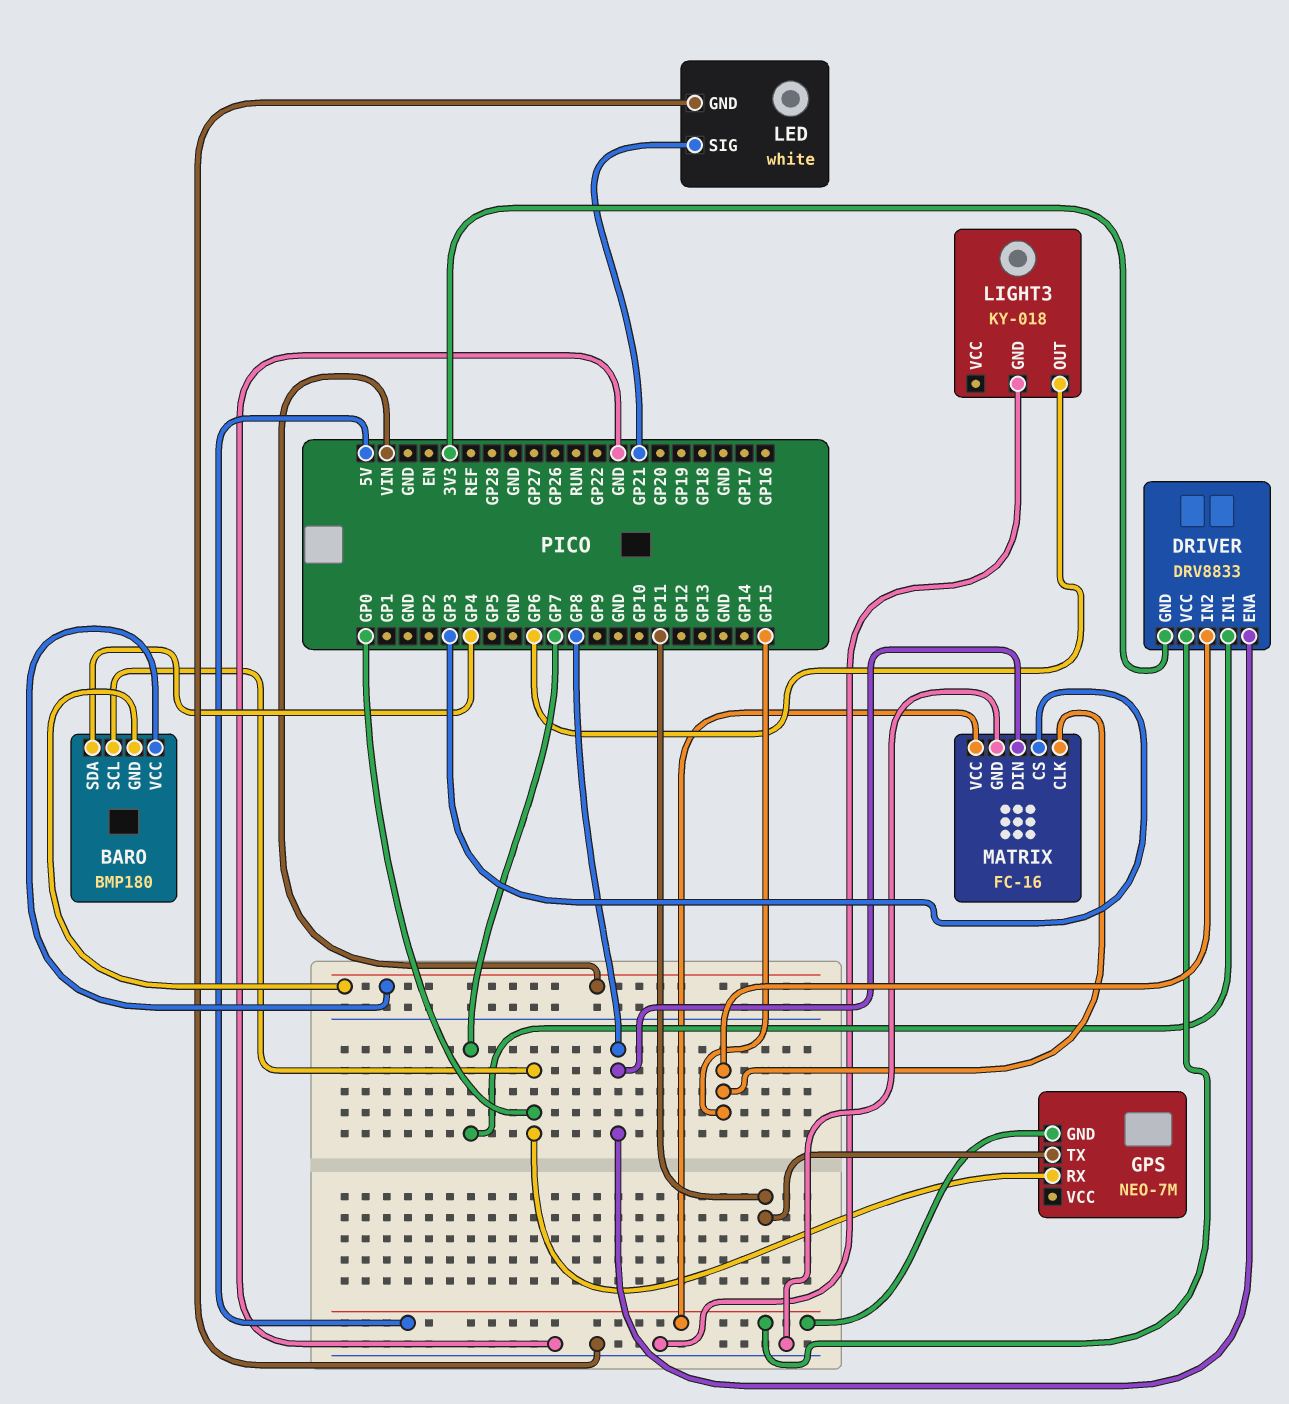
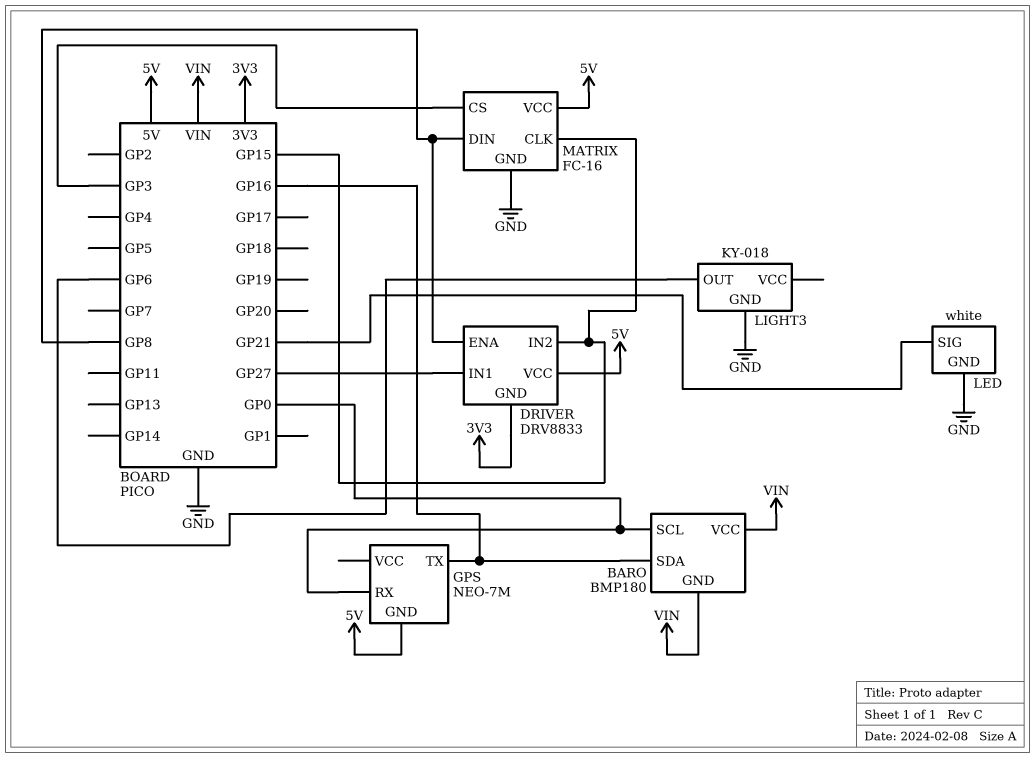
BARO pin SDA: GP4 -> GP16
DRIVER pin IN1: GP7 -> GP27
GPS pin TX: GP11 -> GP16

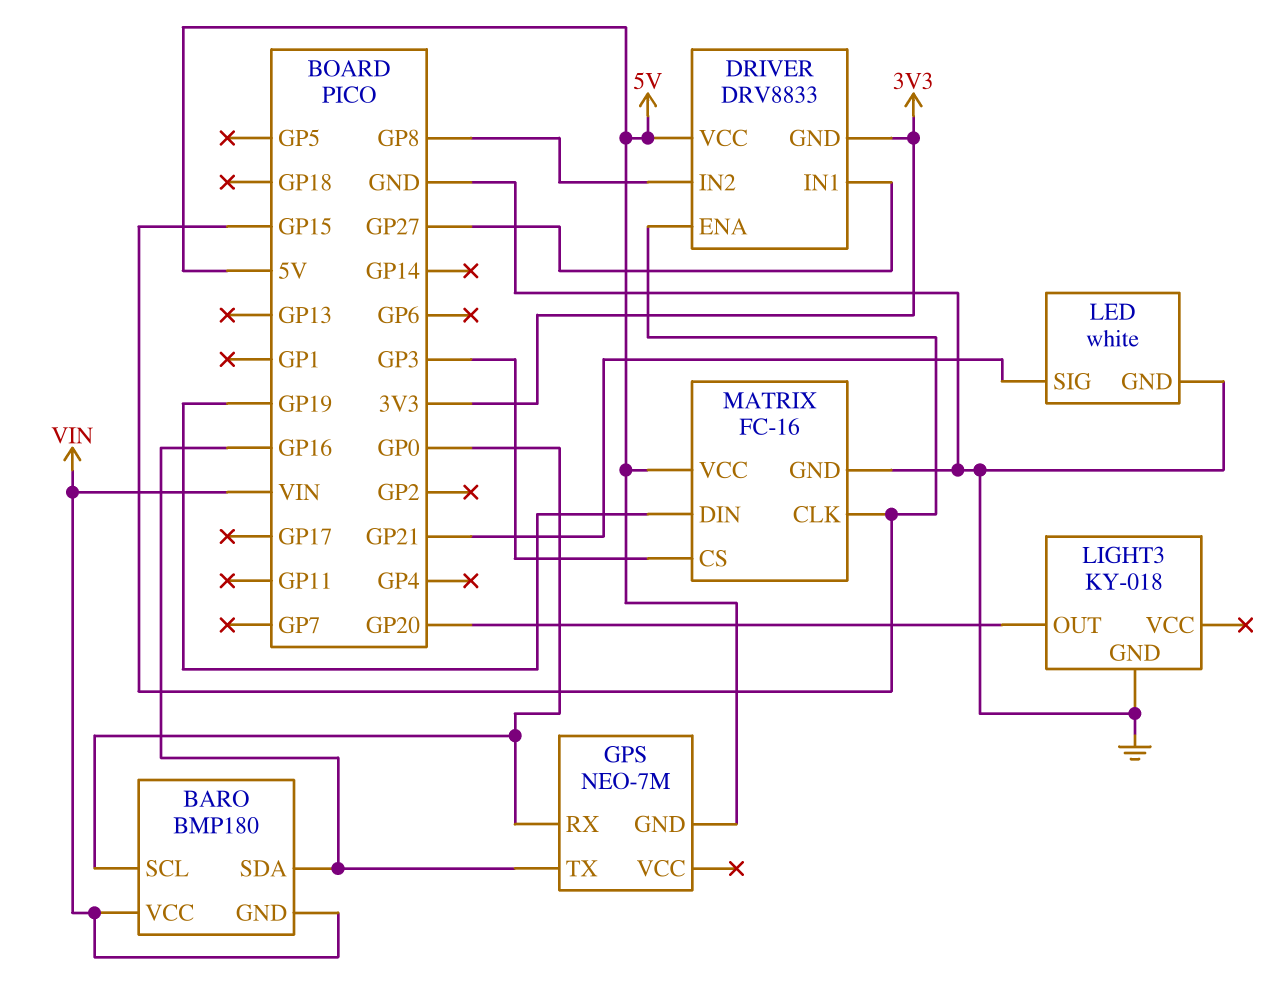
DRIVER pin ENA: GP8 -> GP15
DRIVER pin IN2: GP15 -> GP8
LIGHT3 pin OUT: GP6 -> GP20
MATRIX pin DIN: GP8 -> GP19

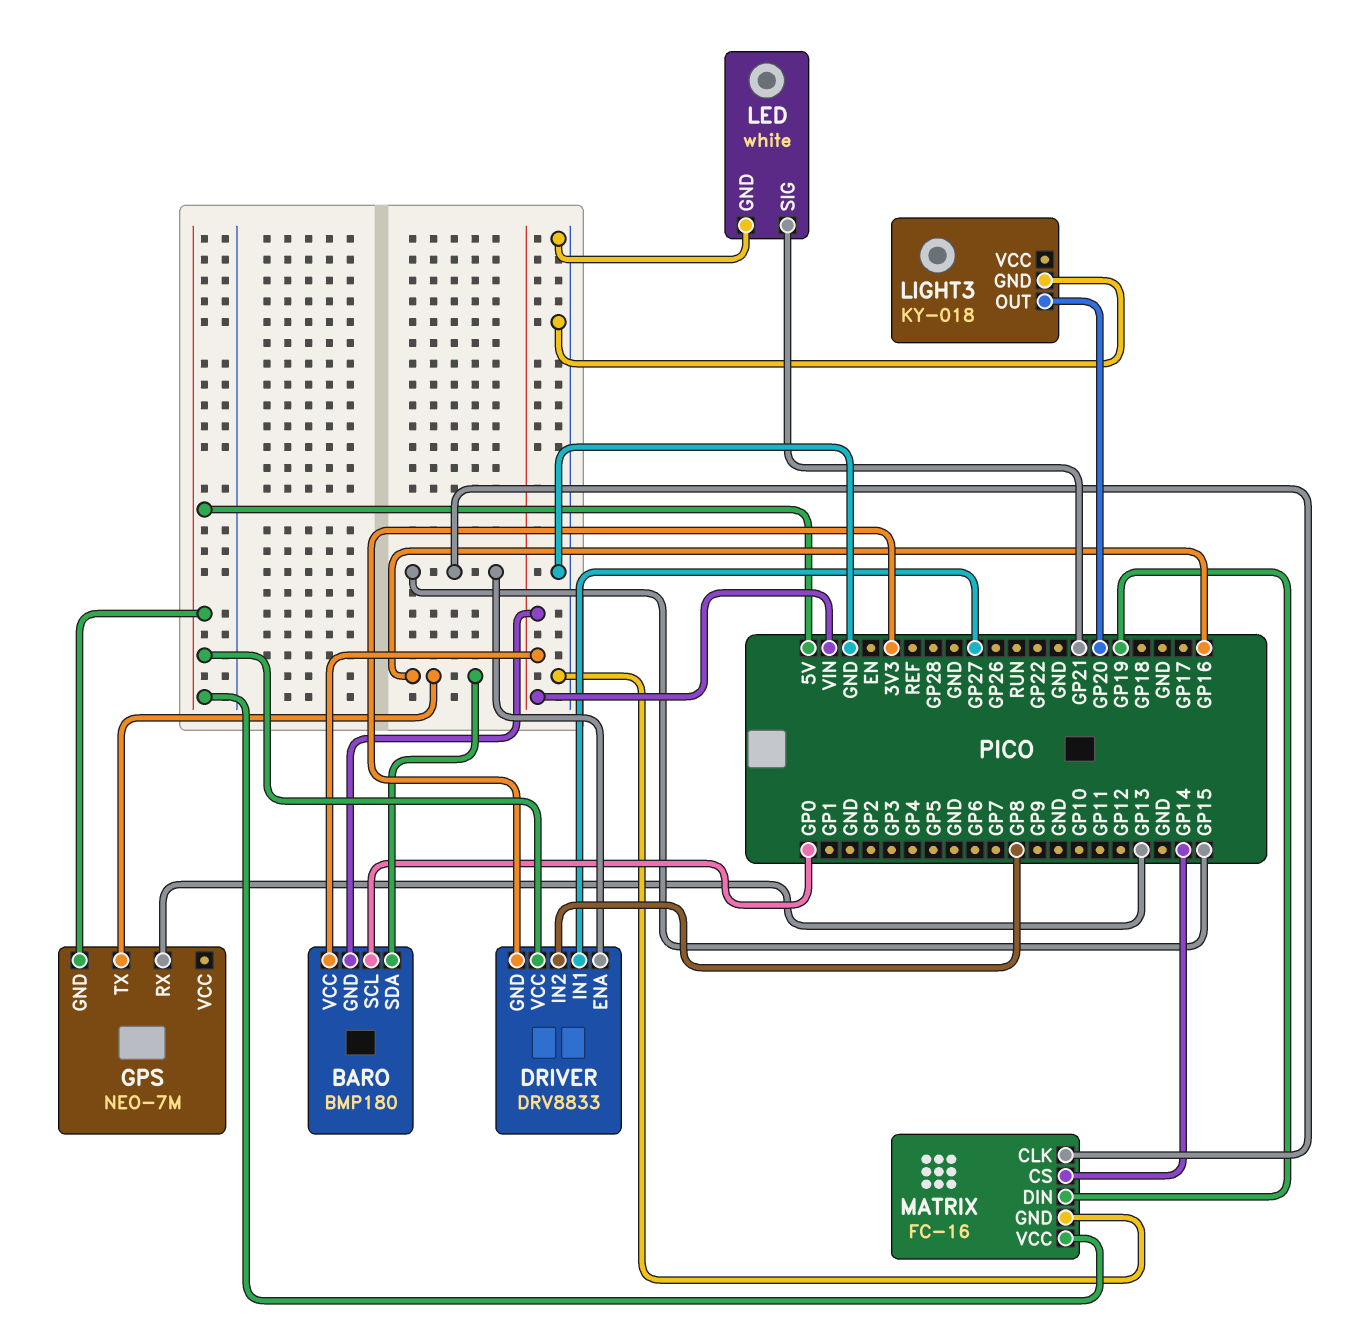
GPS pin RX: GP0 -> GP13
MATRIX pin CS: GP3 -> GP14

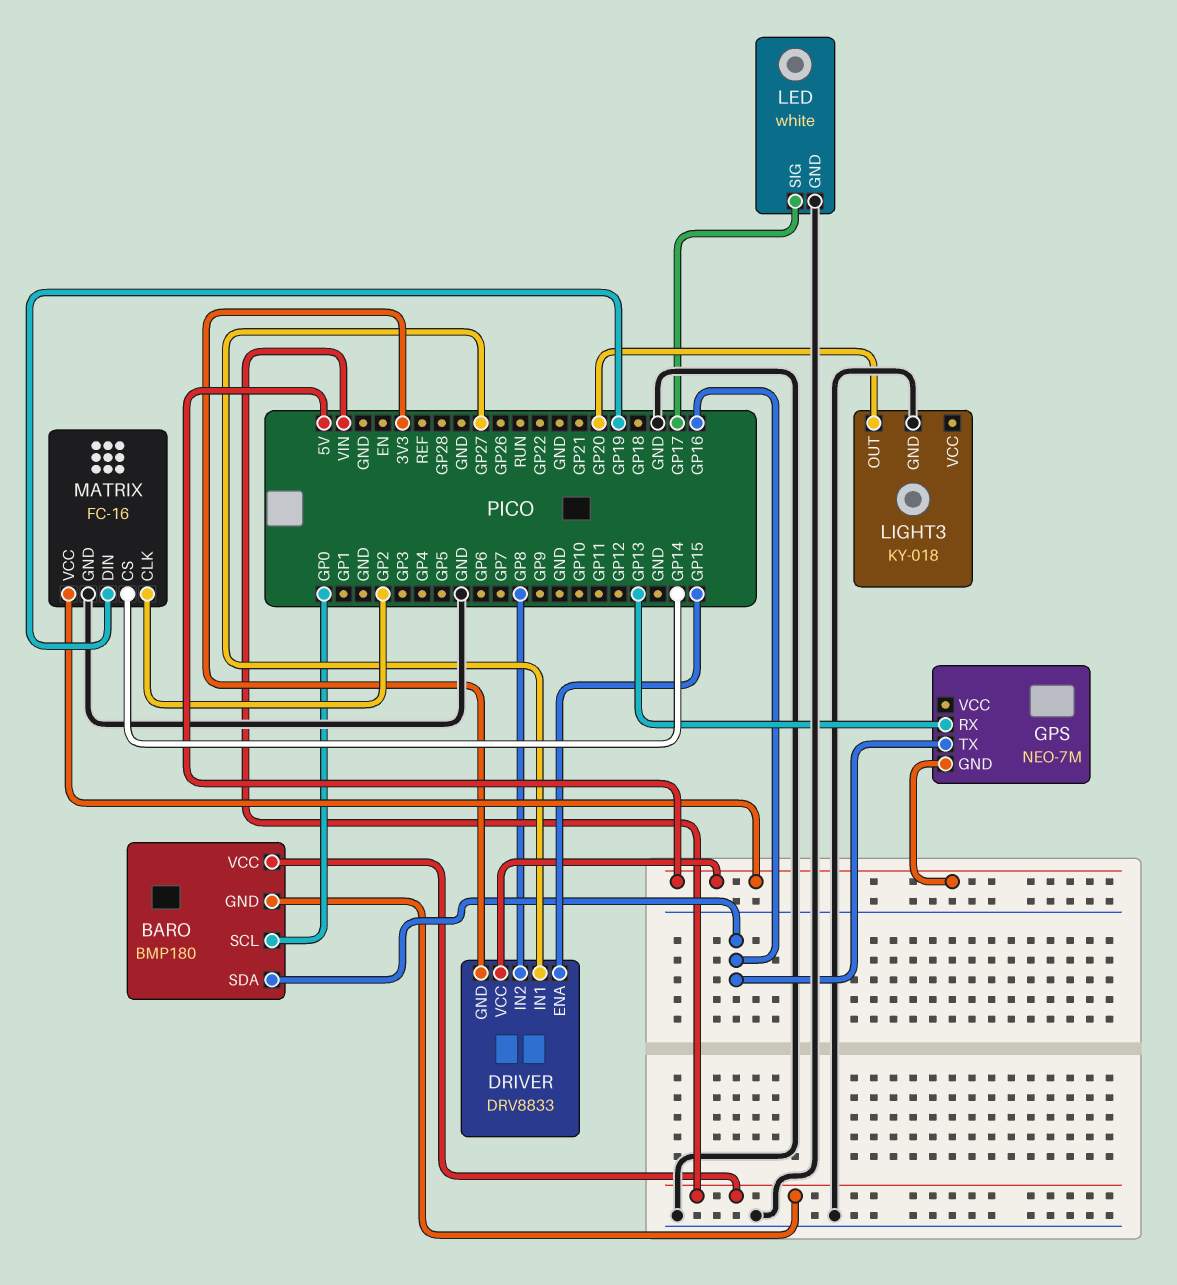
LED pin SIG: GP21 -> GP17
MATRIX pin CLK: GP15 -> GP2

